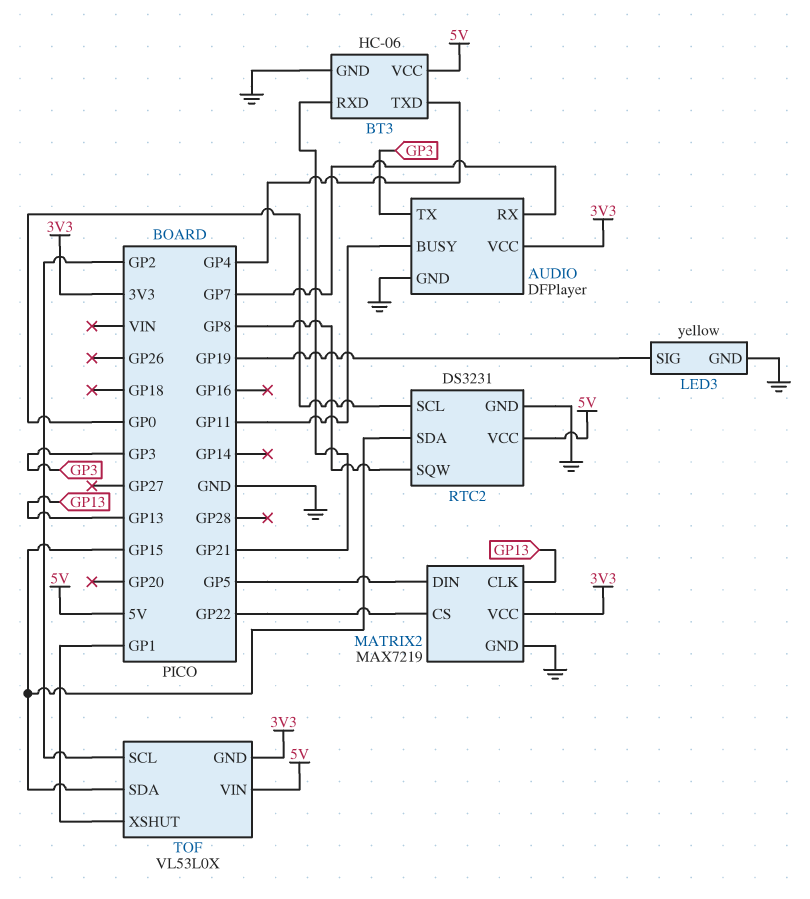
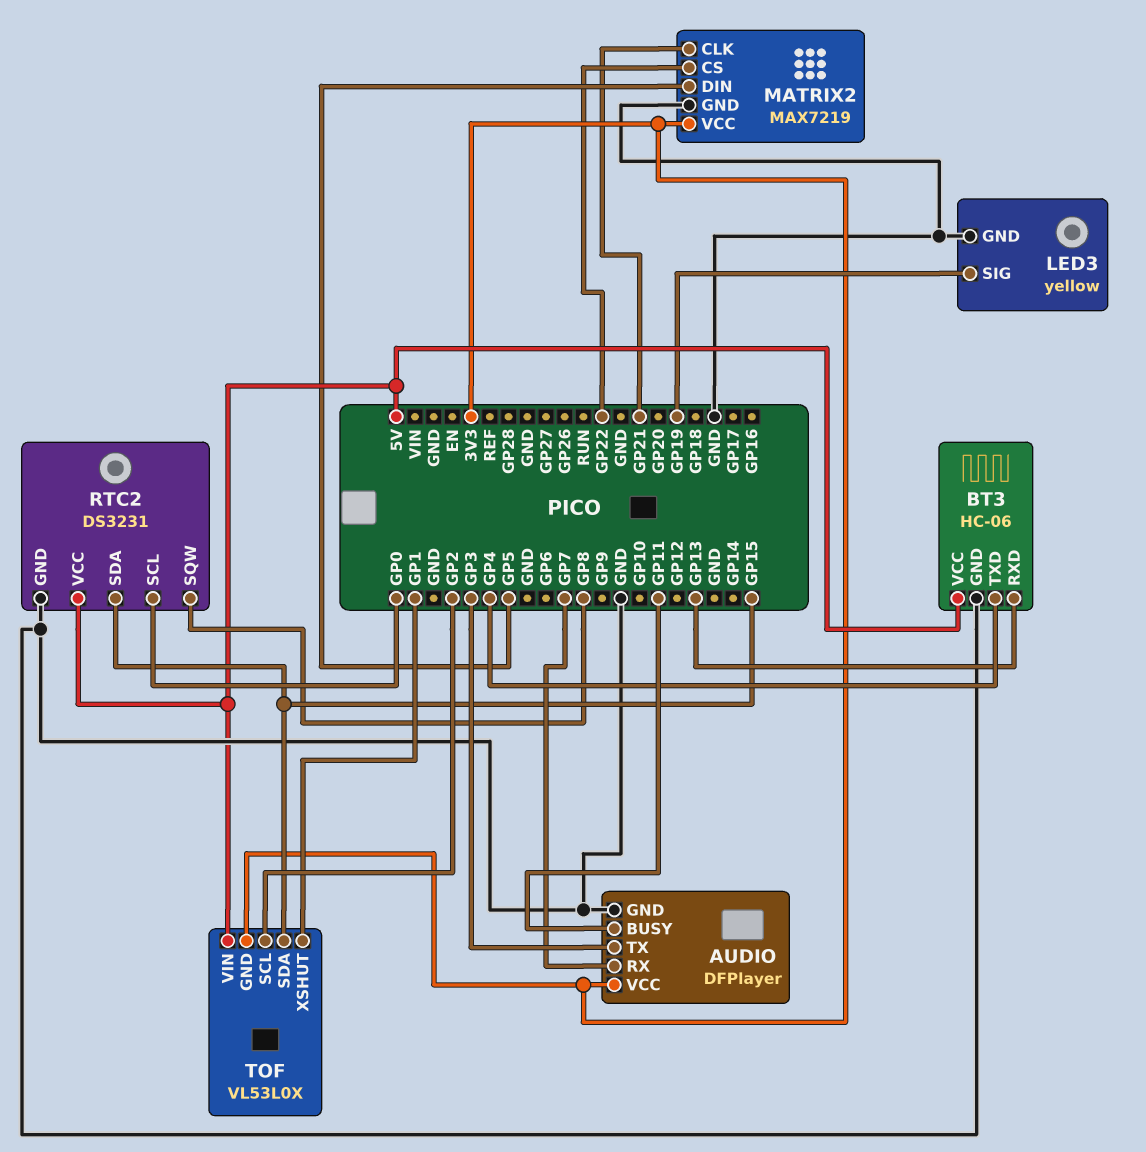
BT3 pin RXD: GP21 -> GP13
MATRIX2 pin CLK: GP13 -> GP21

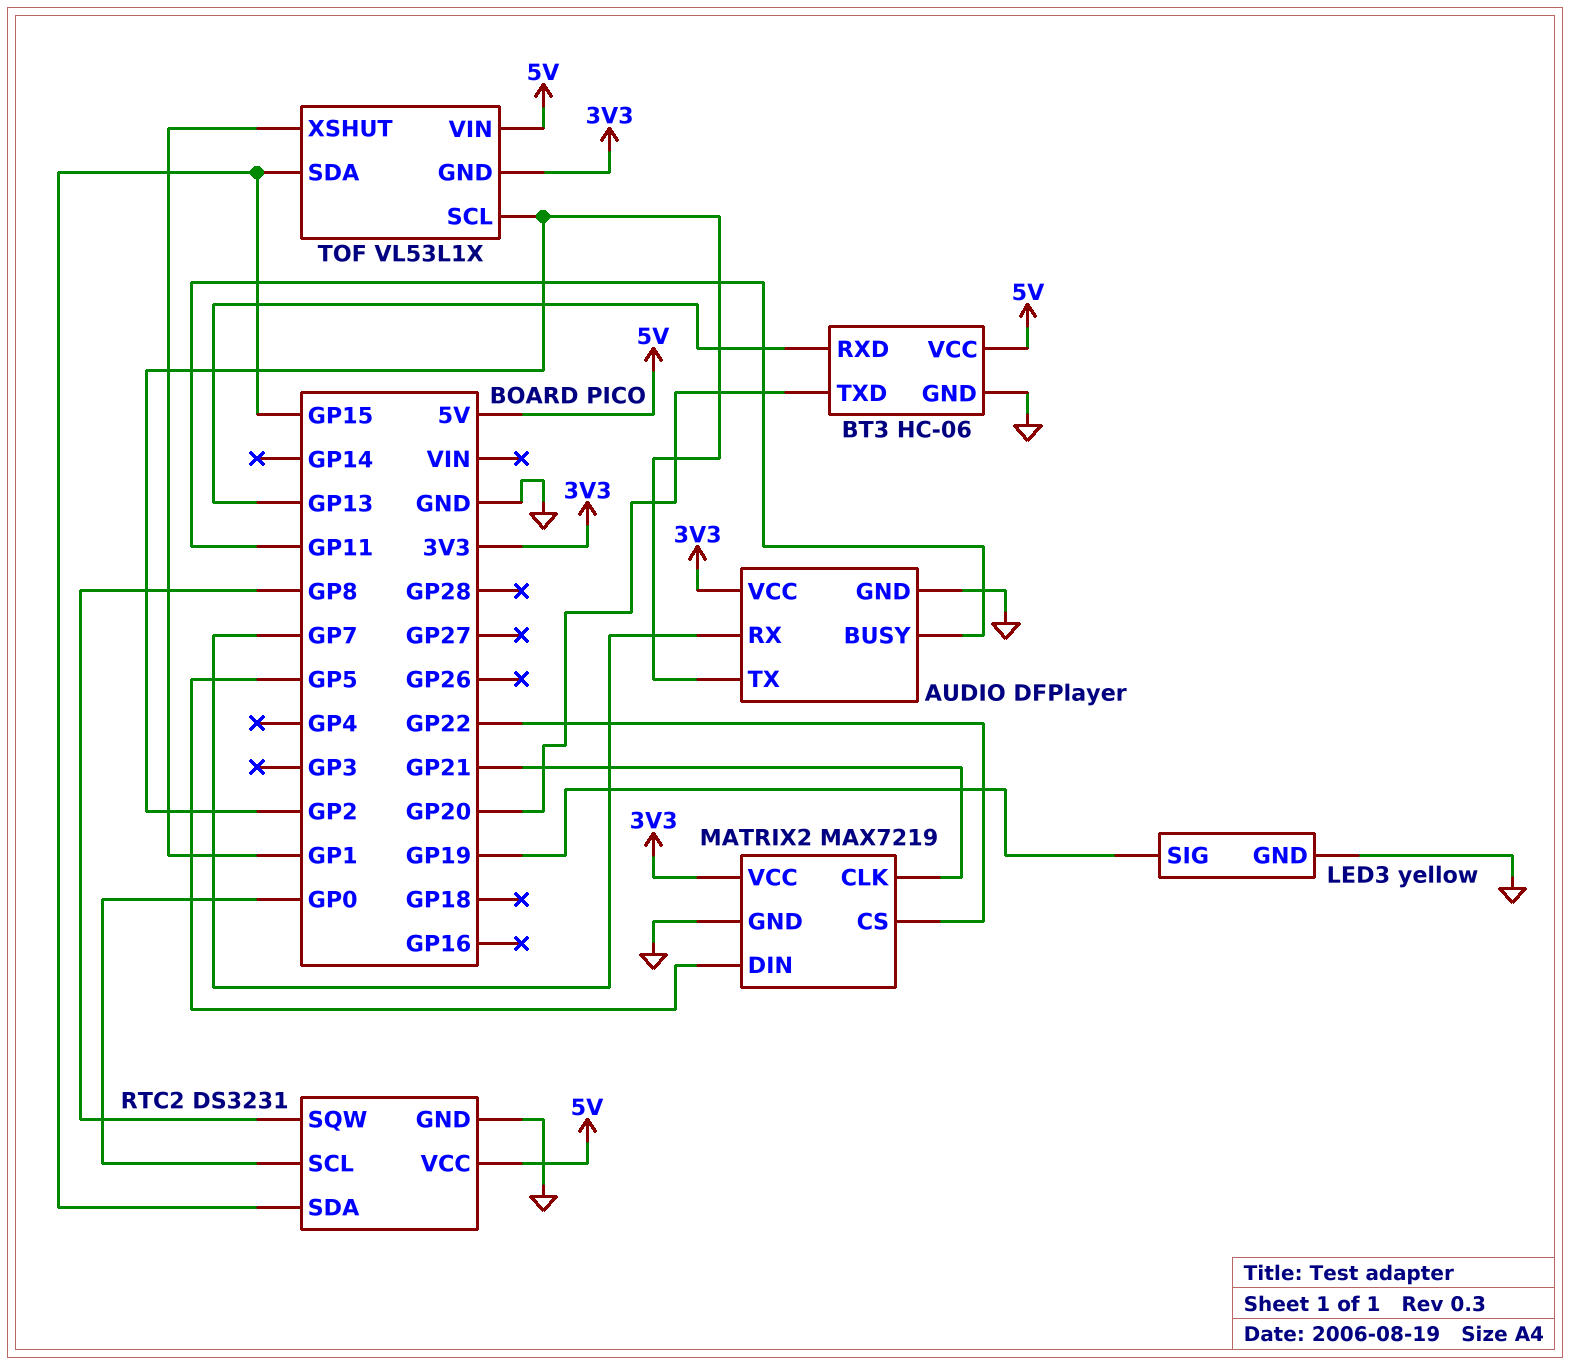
AUDIO pin TX: GP3 -> GP2
BT3 pin TXD: GP4 -> GP20
TOF: VL53L0X -> VL53L1X

